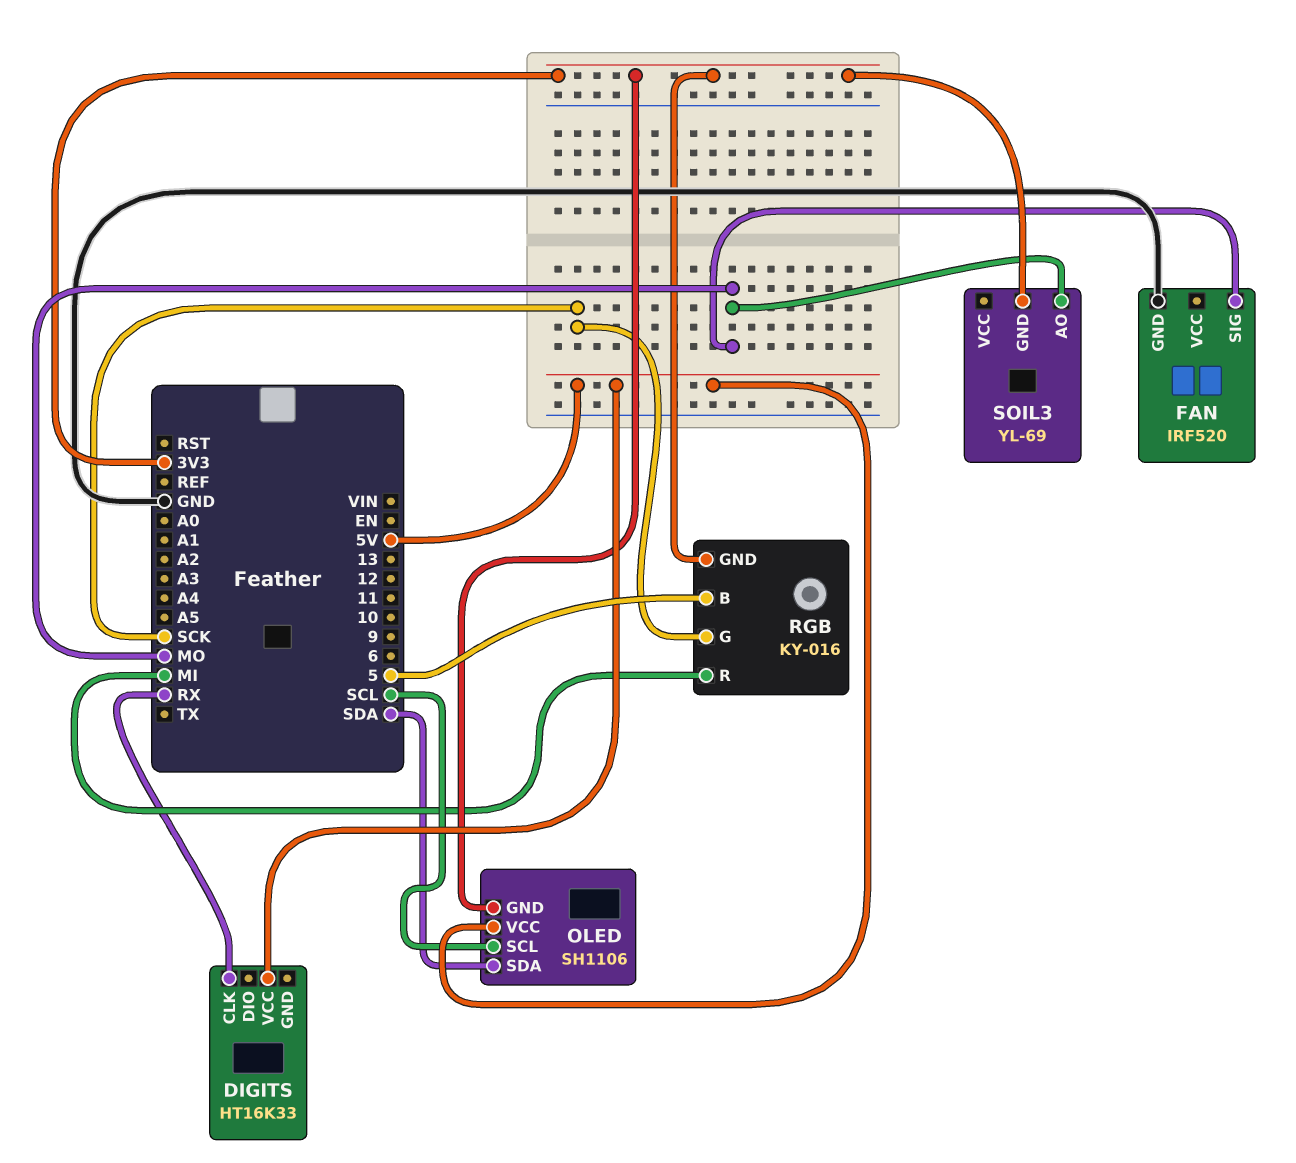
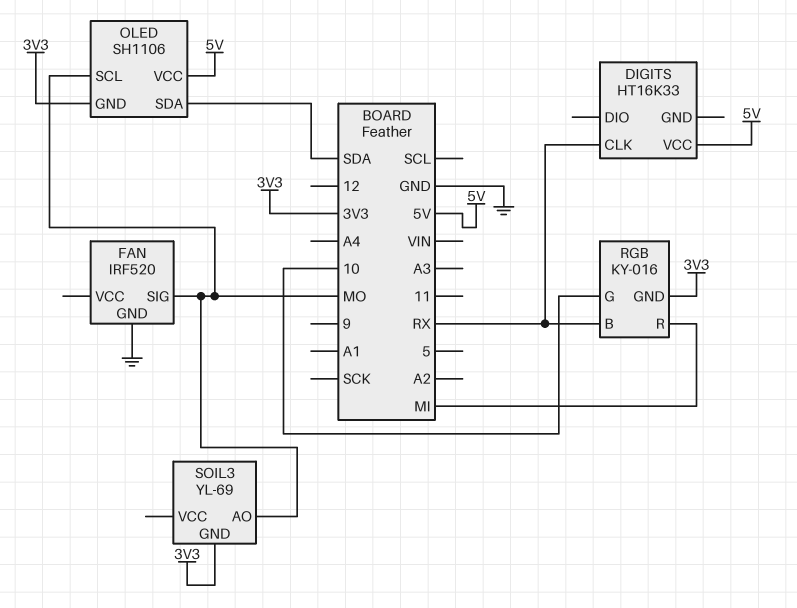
OLED pin SCL: SCL -> MO
RGB pin B: 5 -> RX
RGB pin G: SCK -> 10

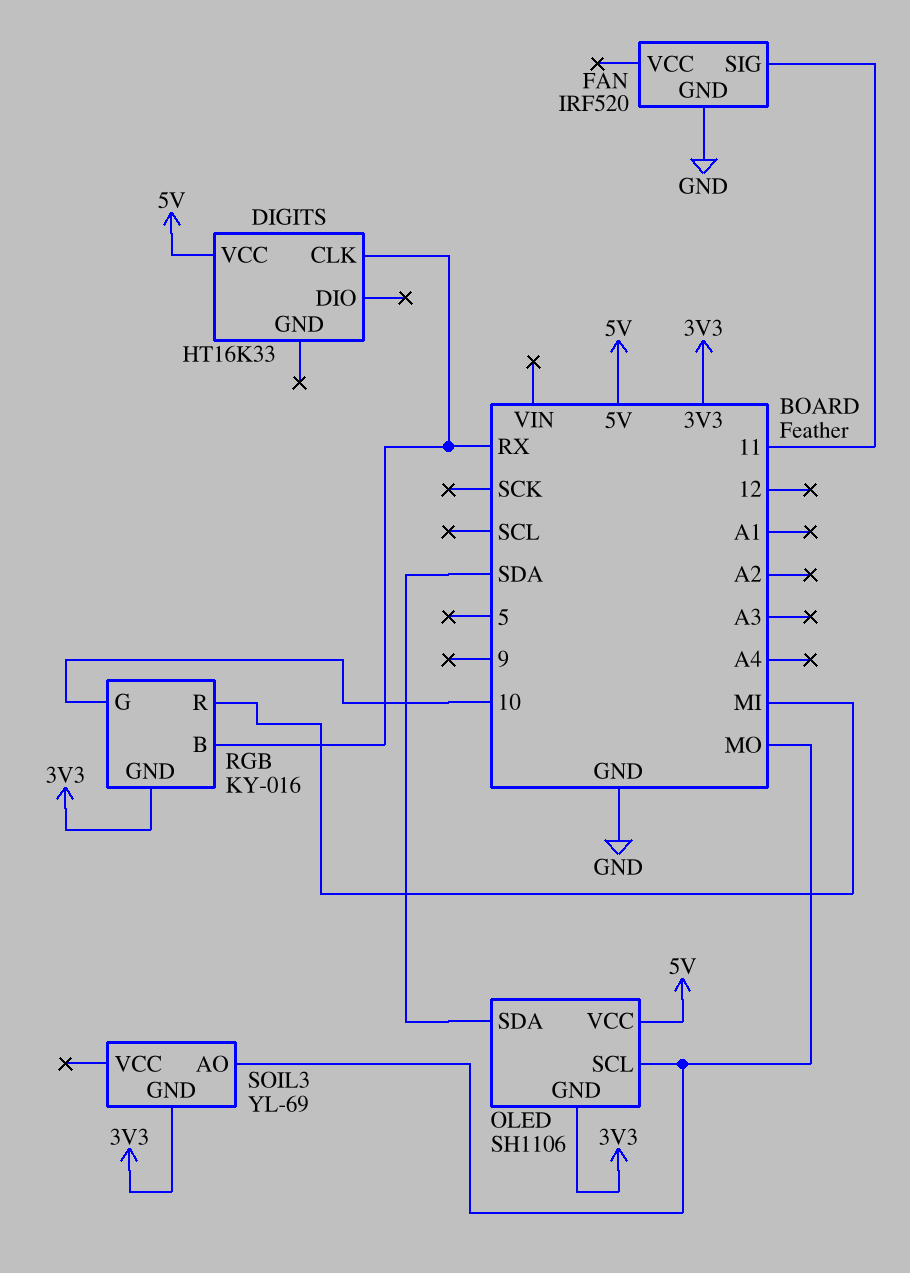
FAN pin SIG: MO -> 11

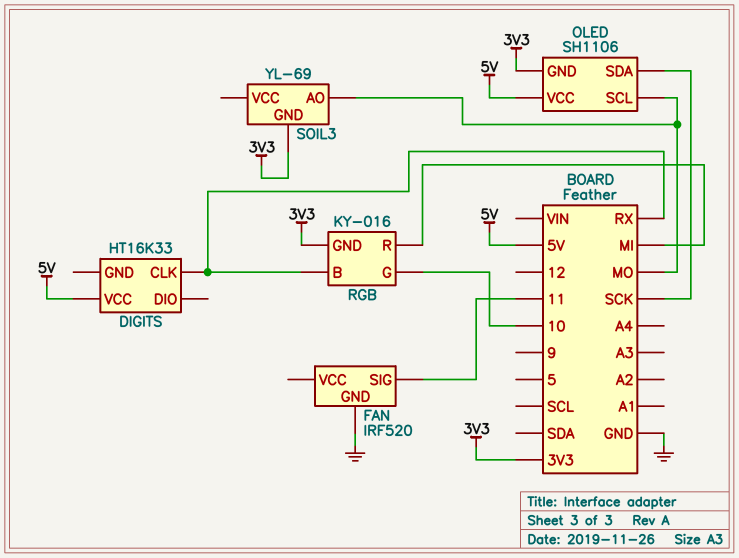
OLED pin SDA: SDA -> SCK

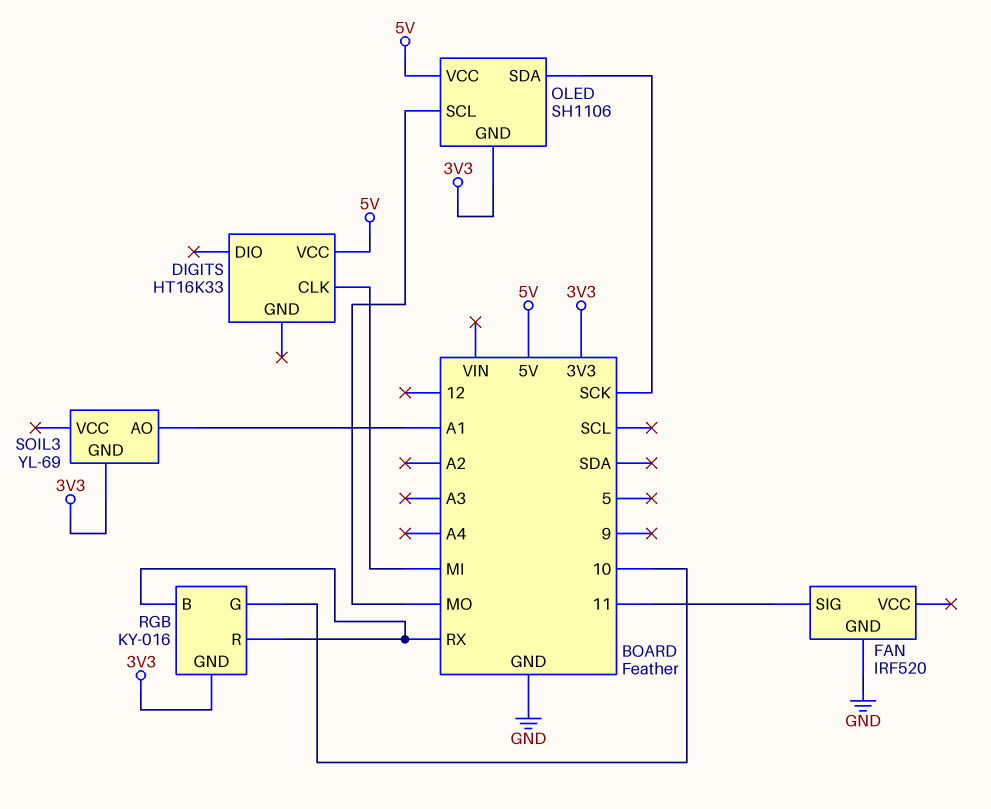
DIGITS pin CLK: RX -> MI
RGB pin R: MI -> RX
SOIL3 pin AO: MO -> A1

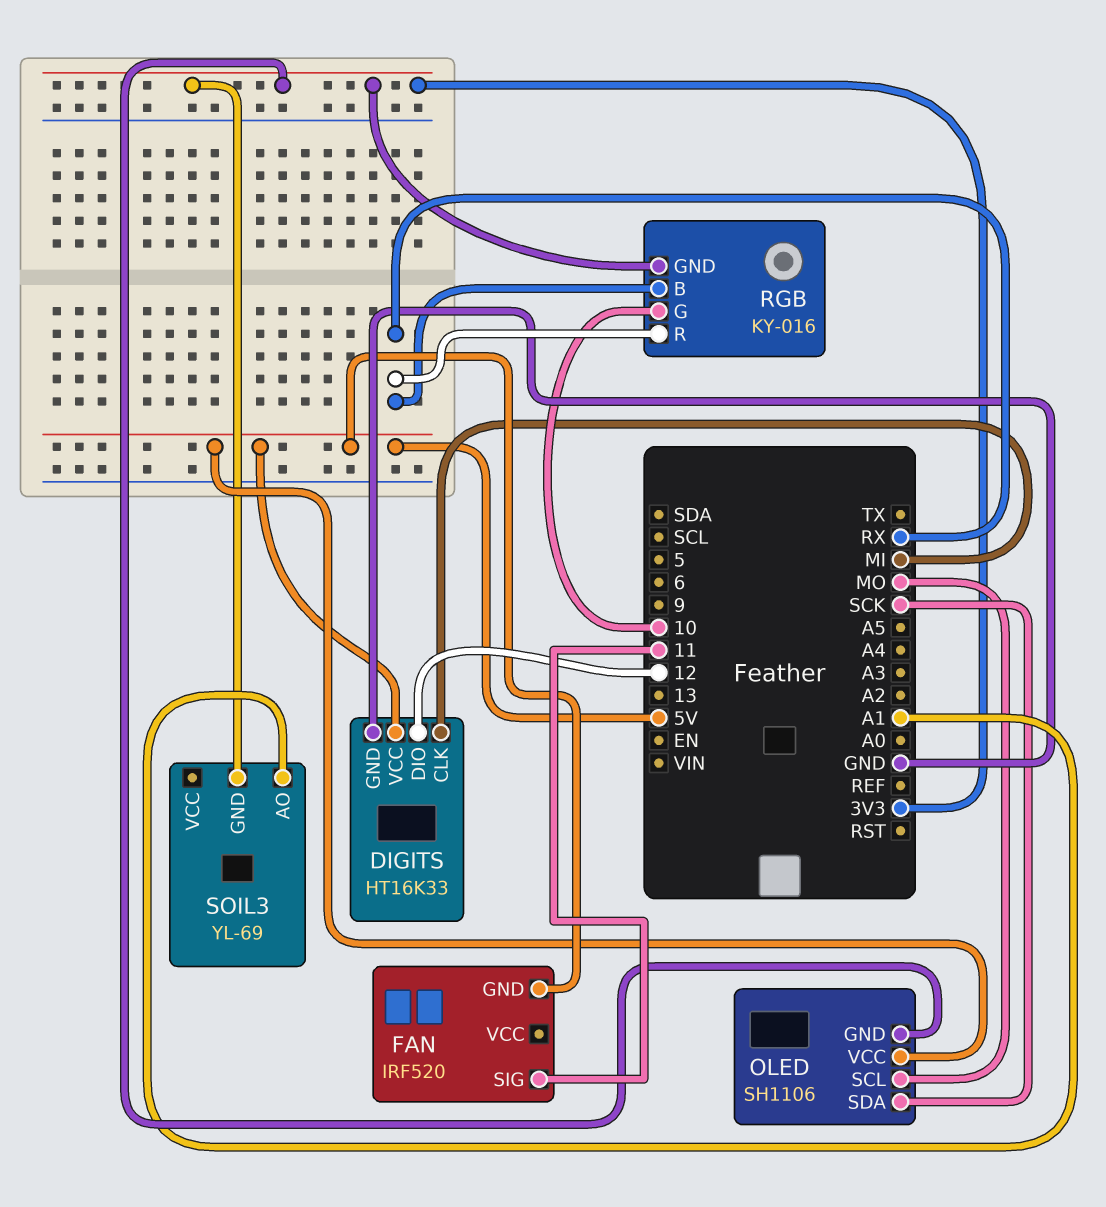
DIGITS pin DIO: none -> 12
DIGITS pin GND: none -> GND
FAN pin GND: GND -> 5V

